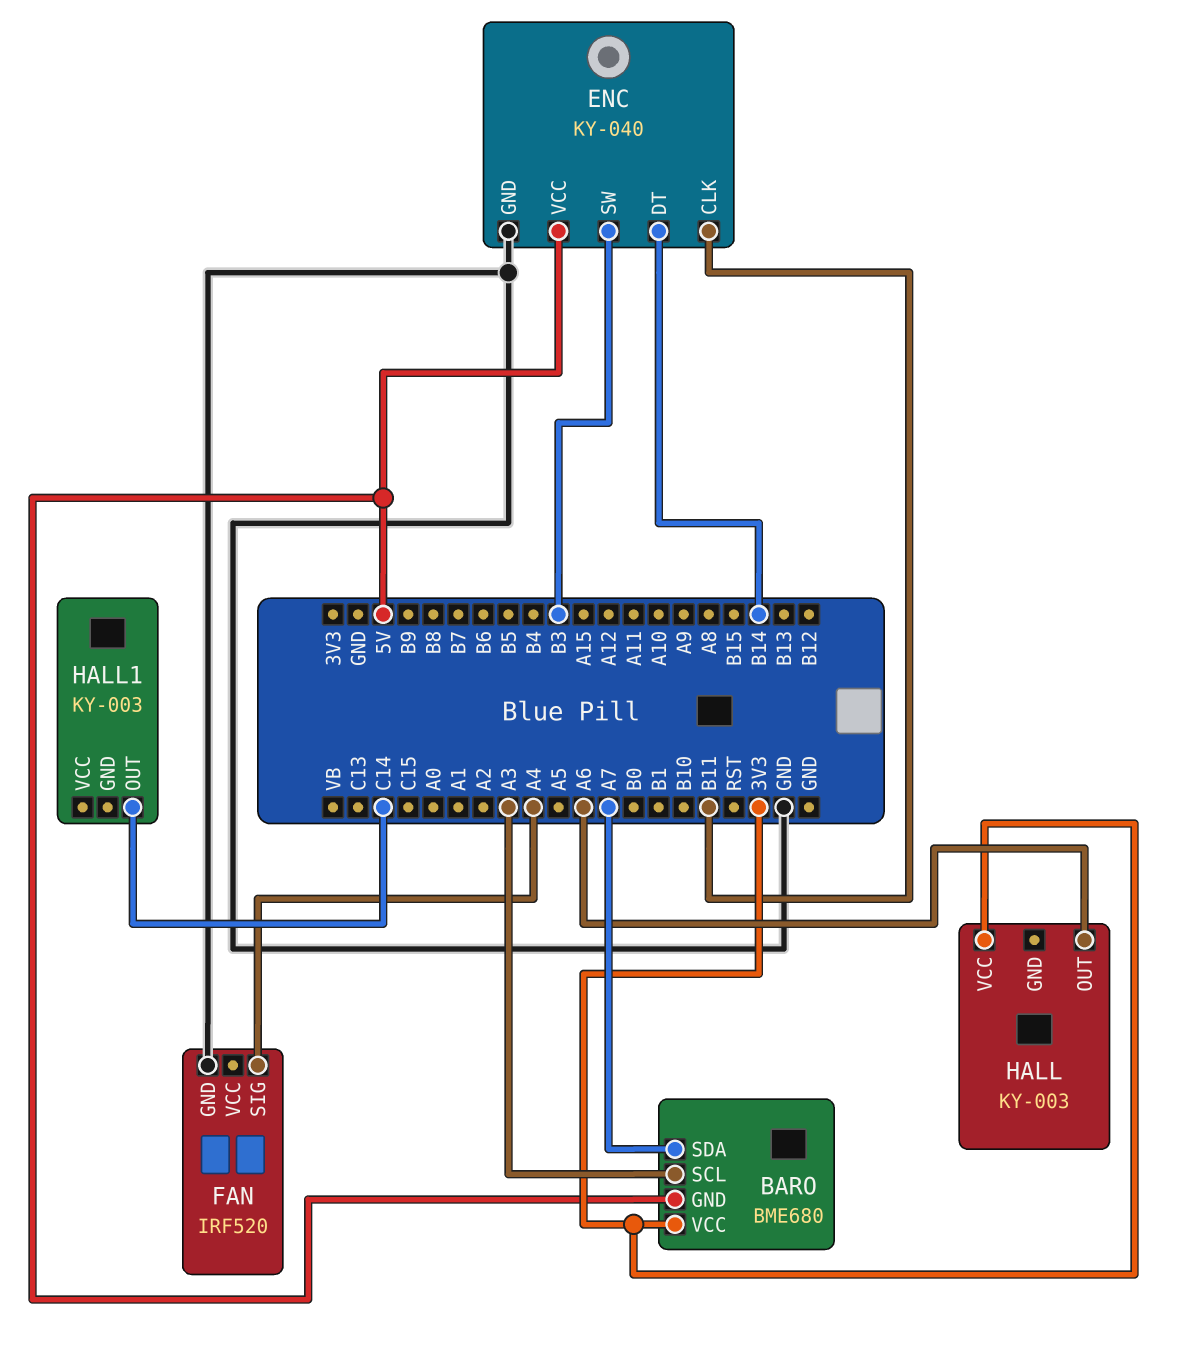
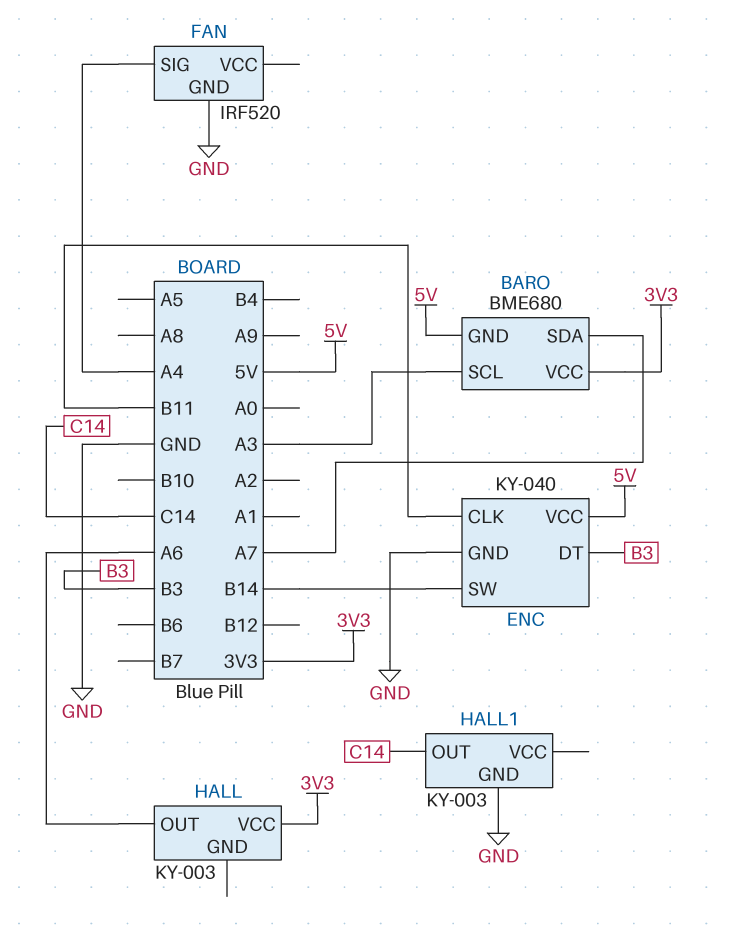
ENC pin DT: B14 -> B3
ENC pin SW: B3 -> B14
HALL1 pin GND: none -> GND

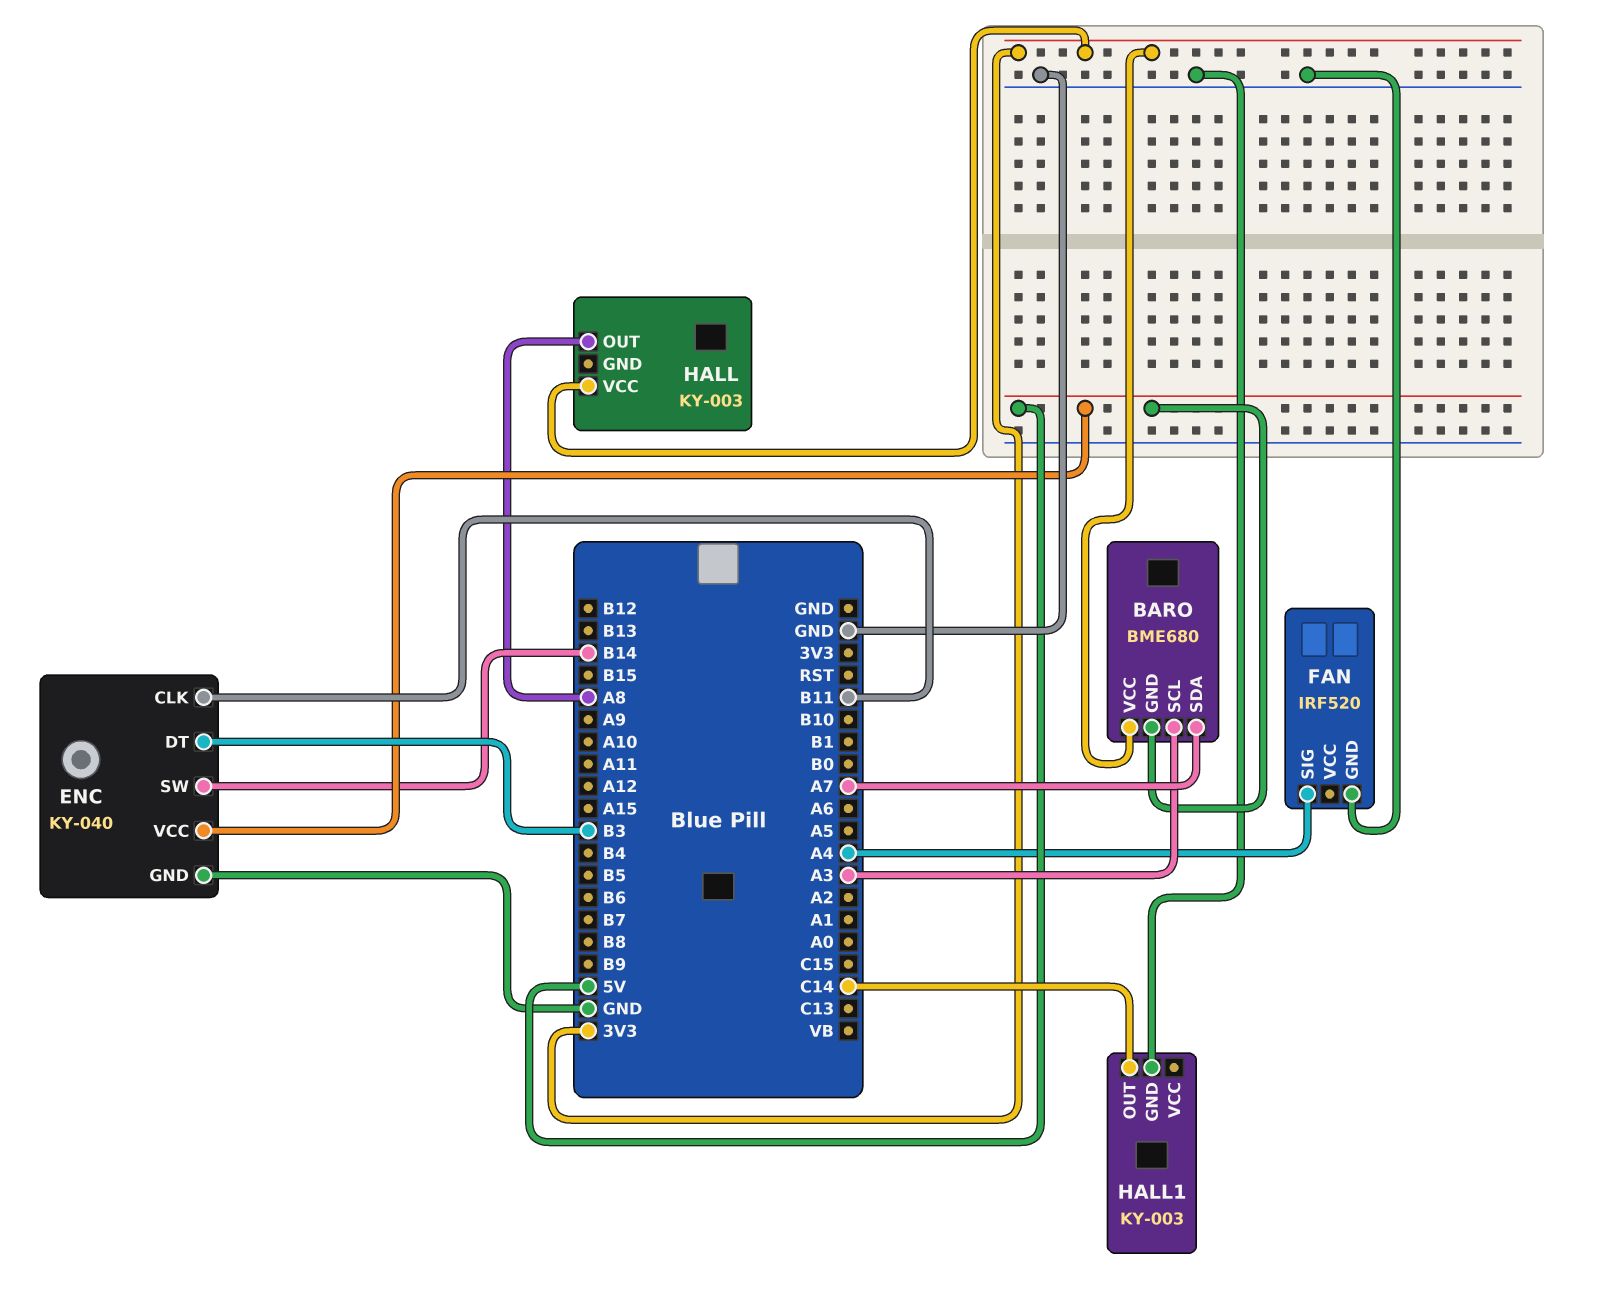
HALL pin OUT: A6 -> A8

